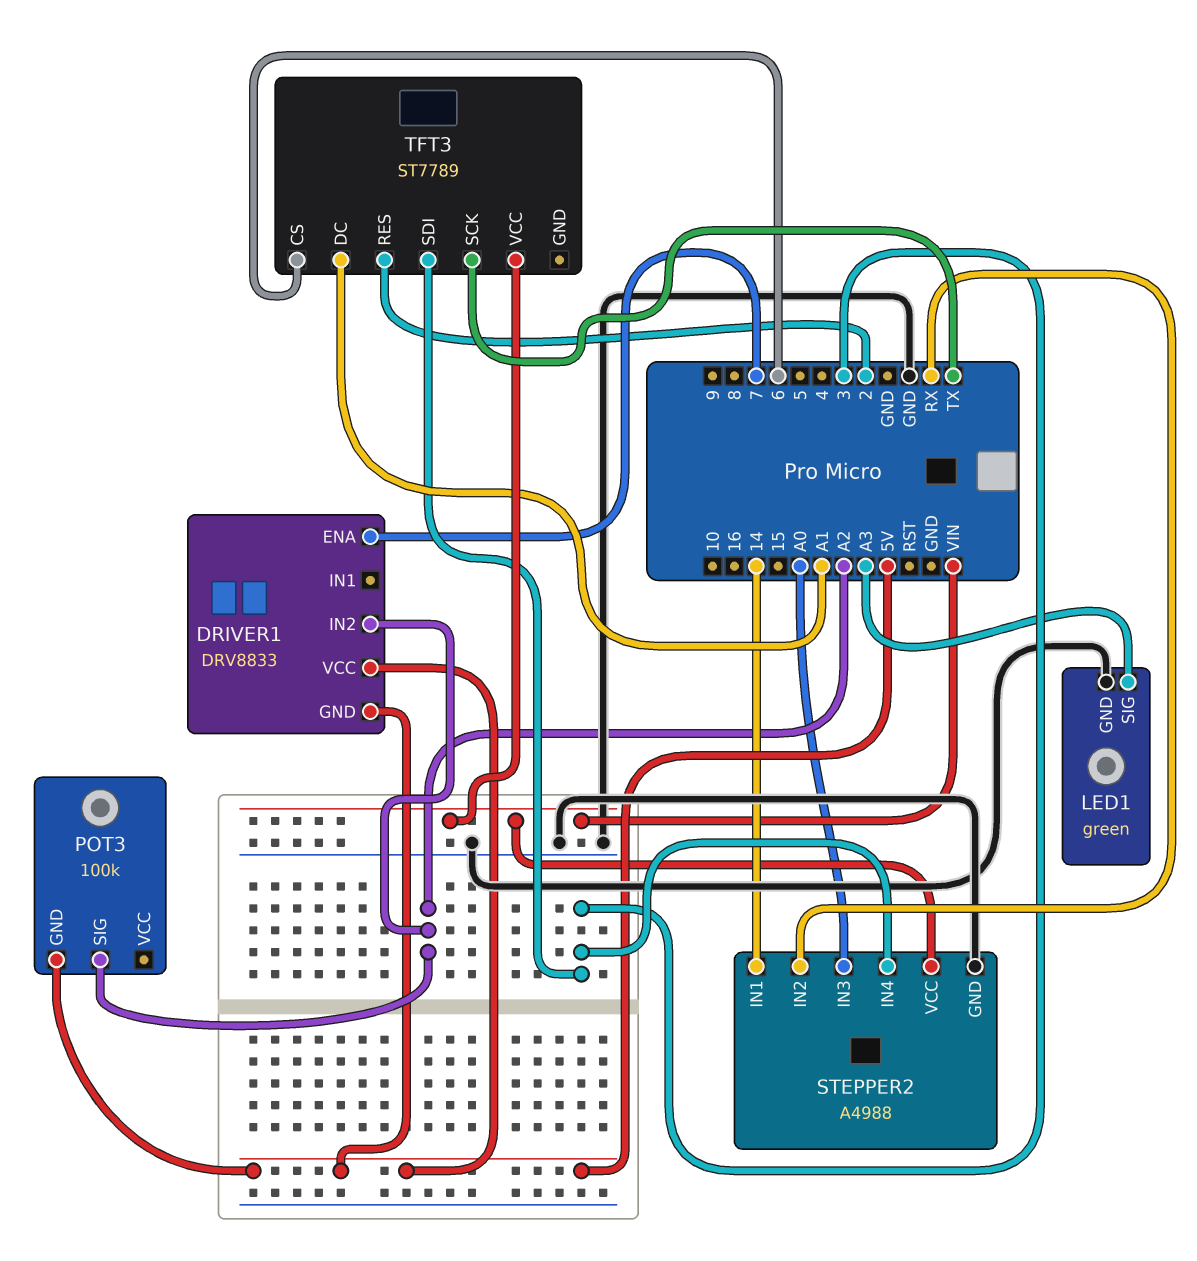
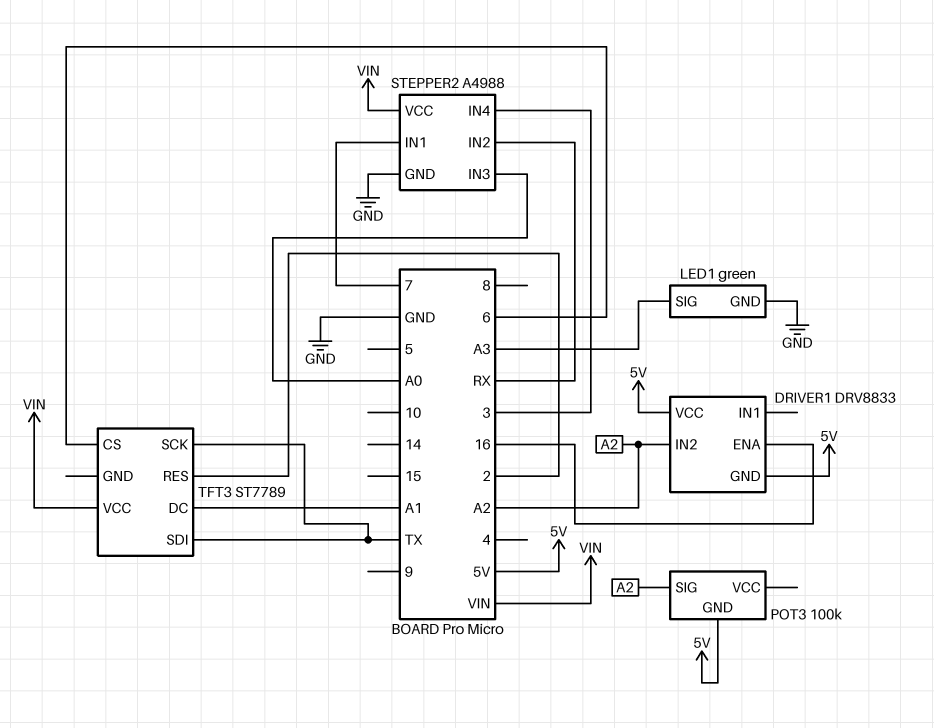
DRIVER1 pin ENA: 7 -> 16
STEPPER2 pin IN1: 14 -> 7
TFT3 pin SDI: 3 -> TX

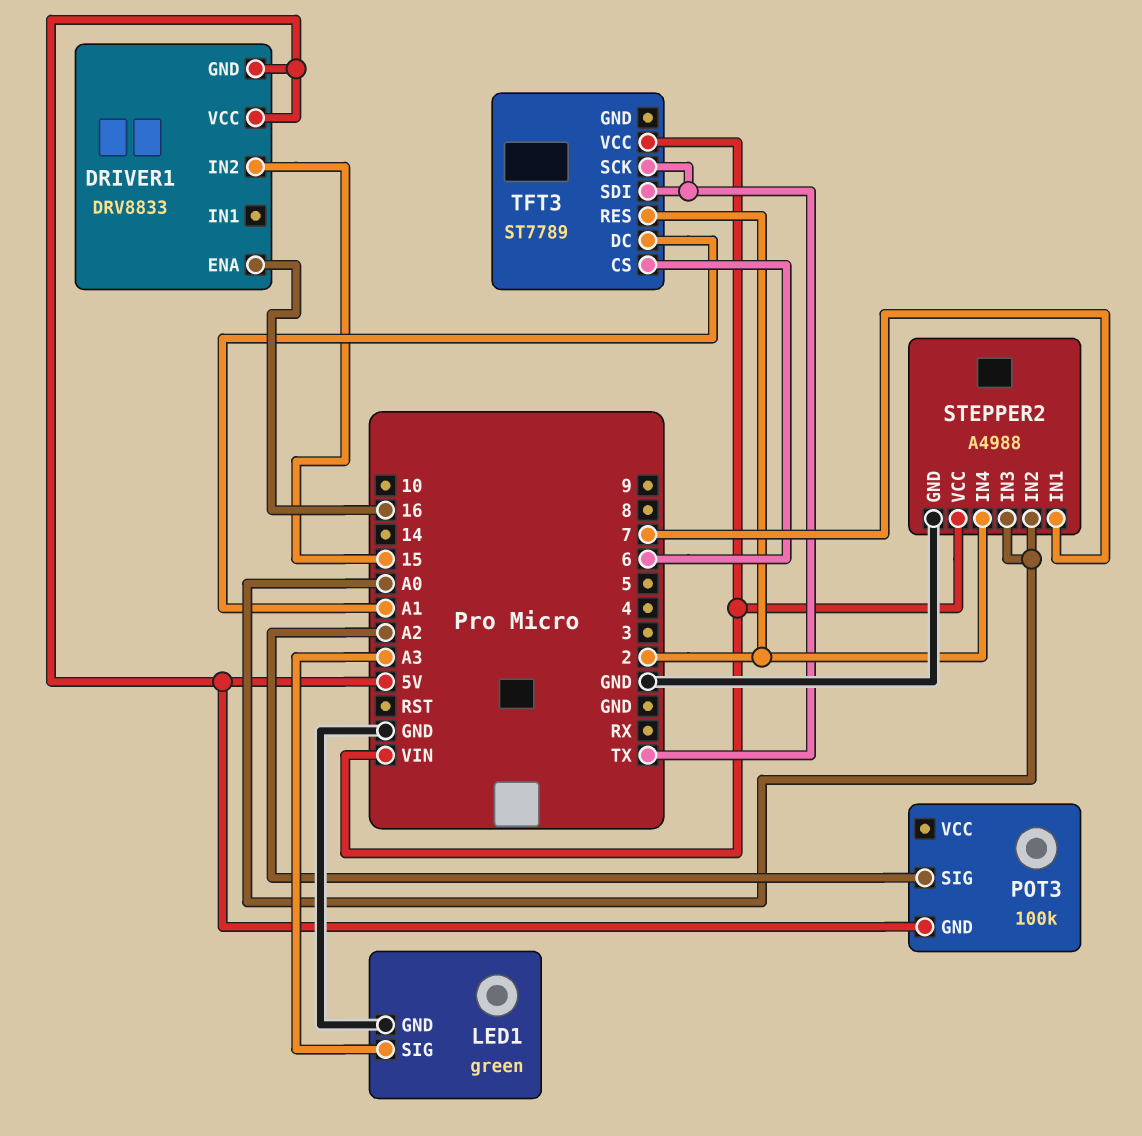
DRIVER1 pin IN2: A2 -> 15
STEPPER2 pin IN2: RX -> A0
STEPPER2 pin IN4: 3 -> 2

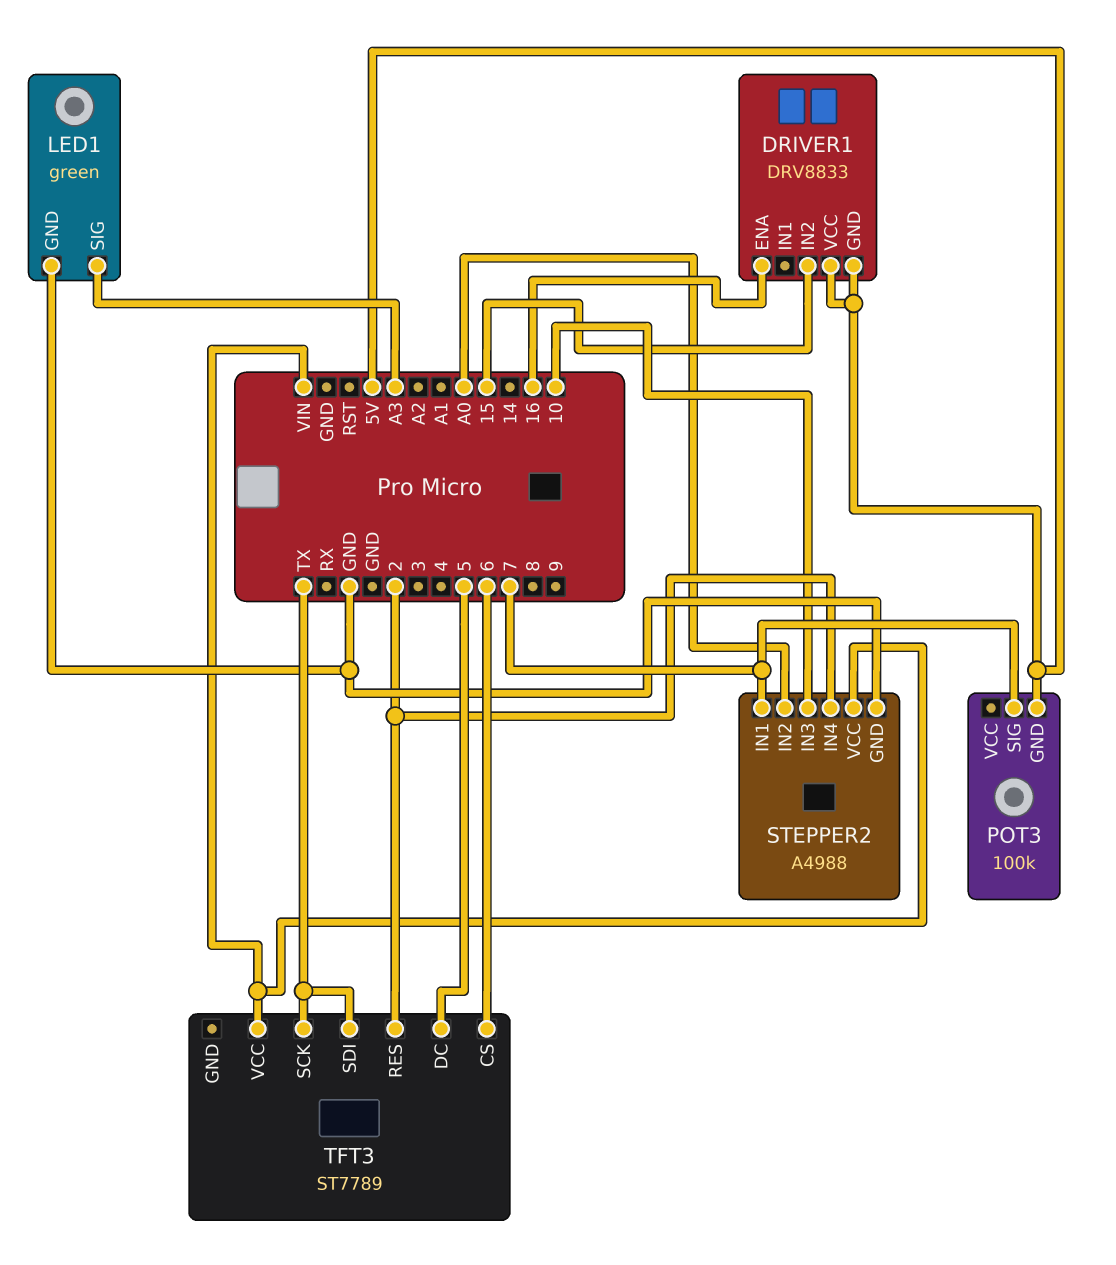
POT3 pin SIG: A2 -> 7
STEPPER2 pin IN3: A0 -> 10
TFT3 pin DC: A1 -> 5

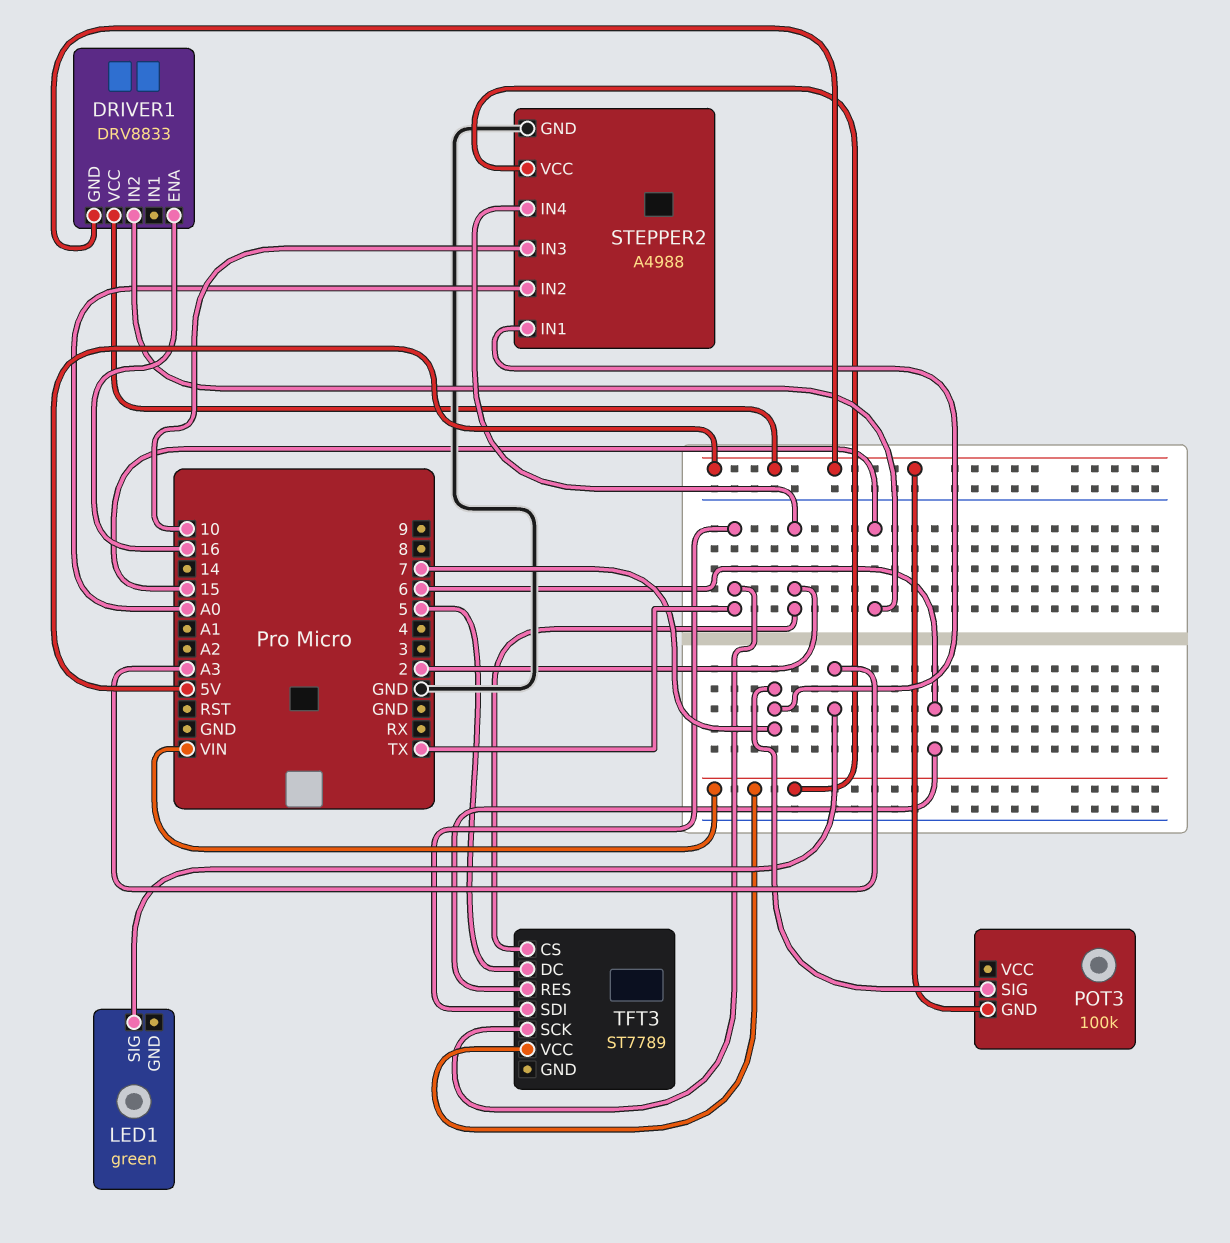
LED1 pin GND: GND -> none
TFT3 pin CS: 6 -> 2
TFT3 pin RES: 2 -> 6

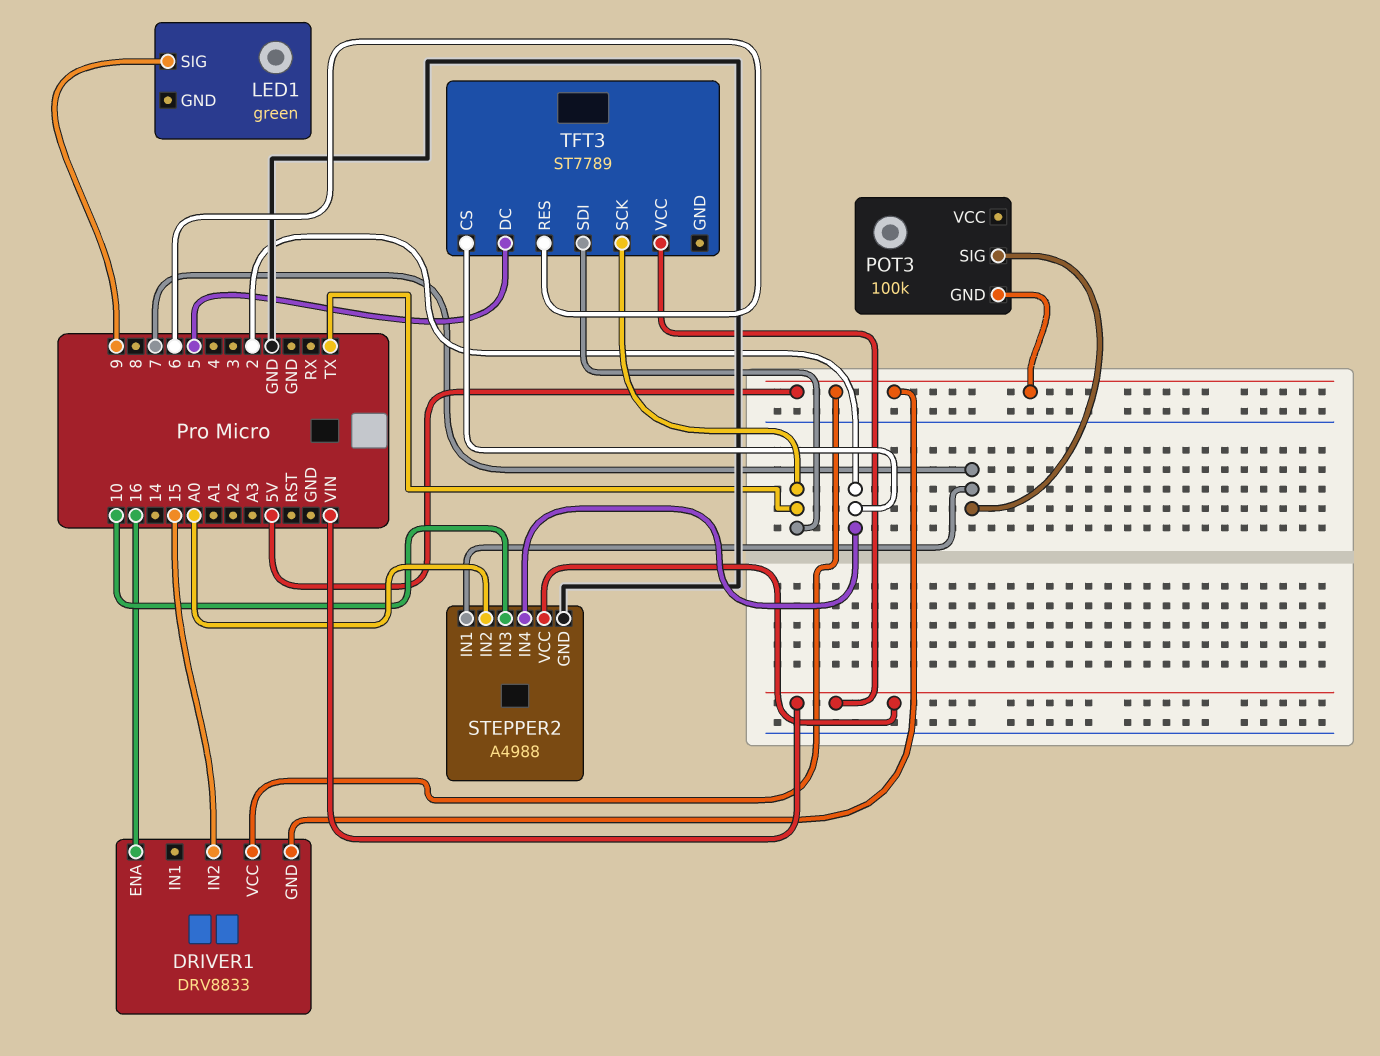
LED1 pin SIG: A3 -> 9

